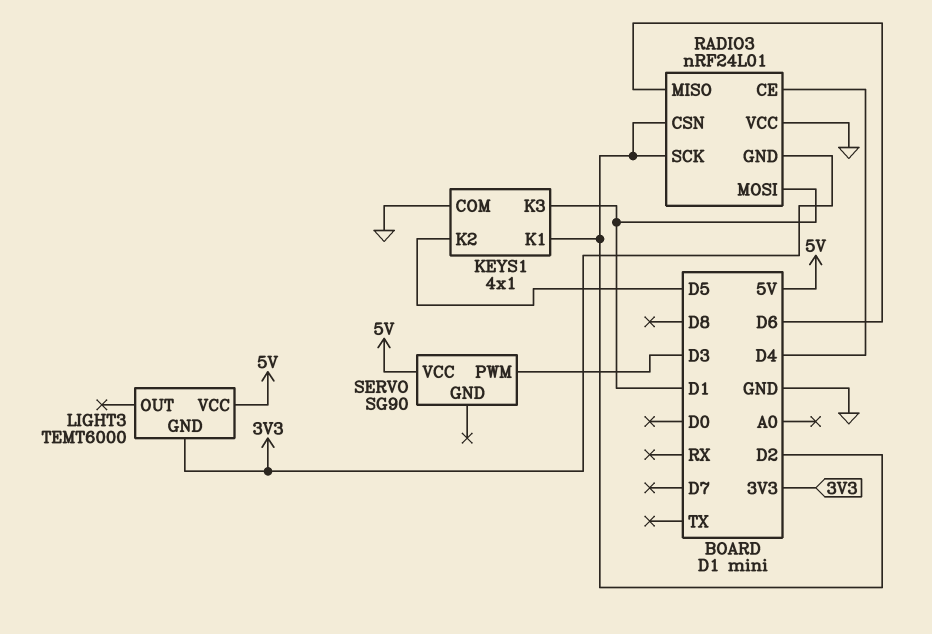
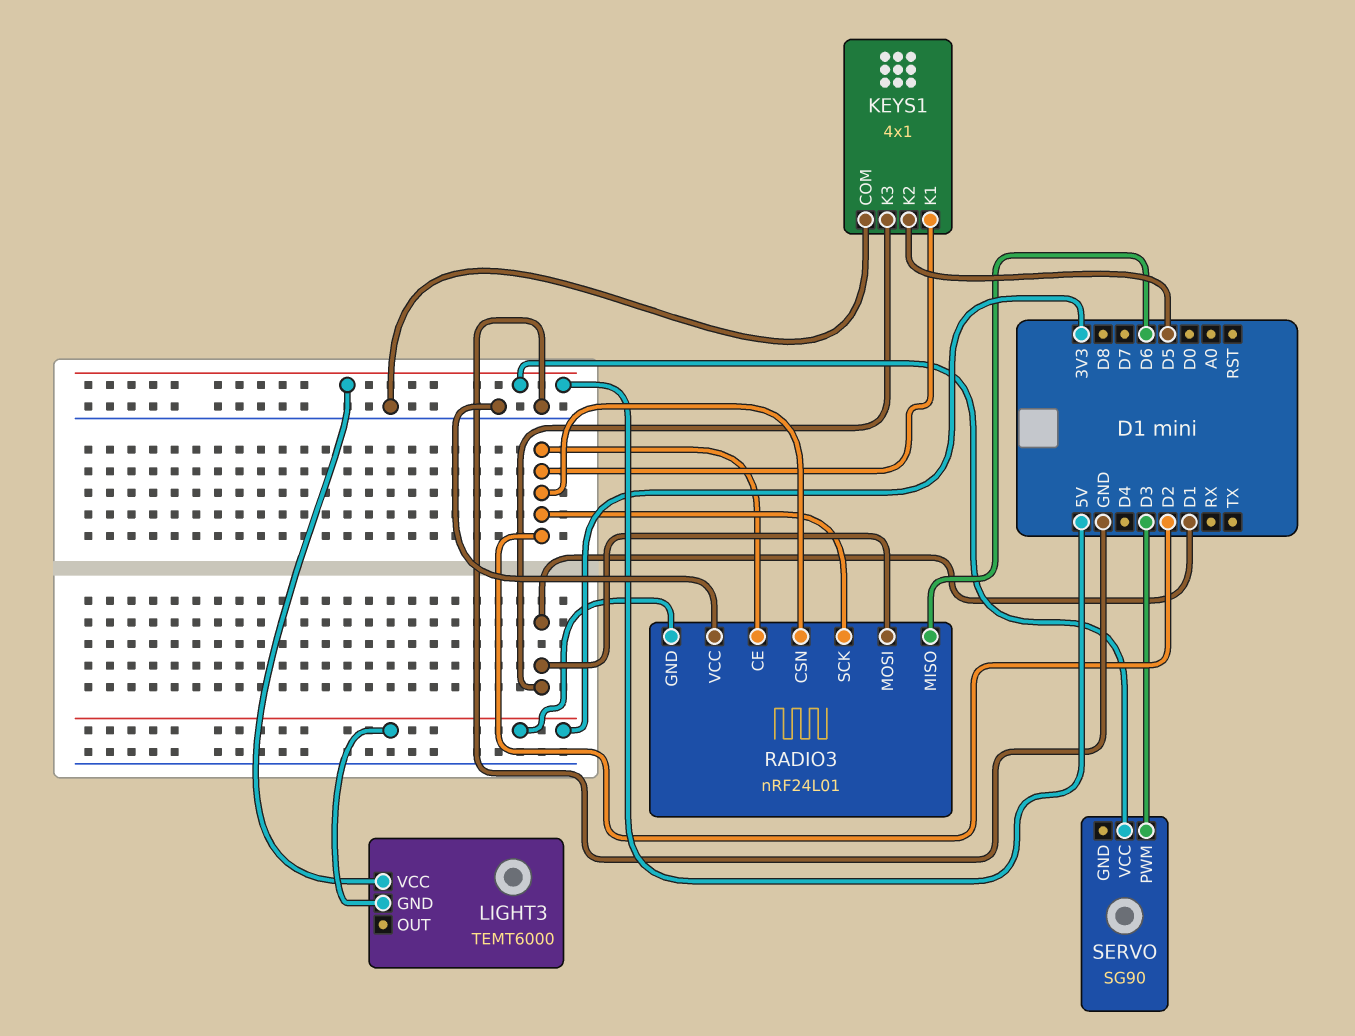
RADIO3 pin CE: D4 -> D2

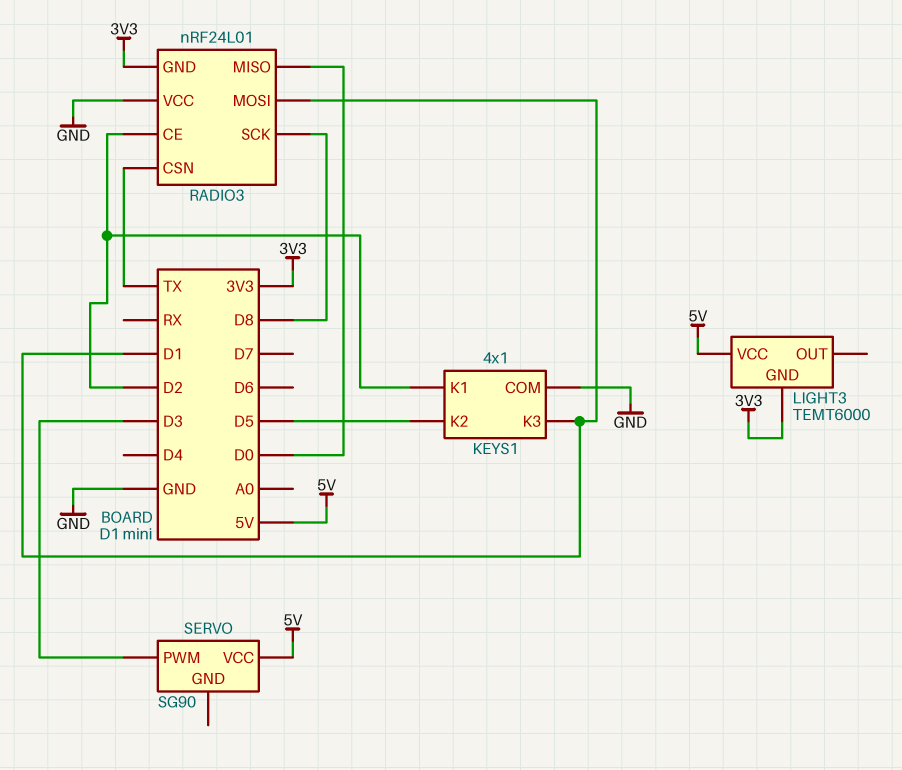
RADIO3 pin CSN: D2 -> TX
RADIO3 pin MISO: D6 -> D0
RADIO3 pin SCK: D2 -> D8

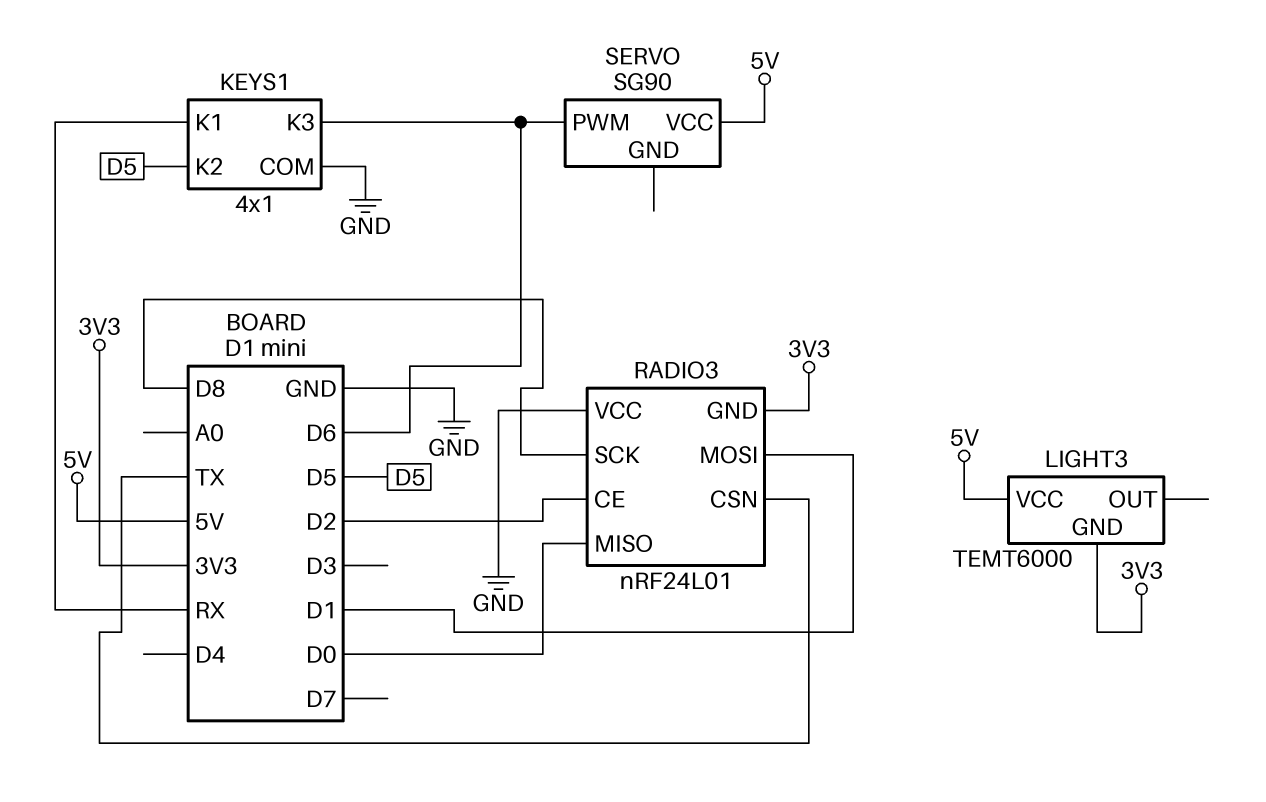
KEYS1 pin K1: D2 -> RX
KEYS1 pin K3: D1 -> D6
SERVO pin PWM: D3 -> D6

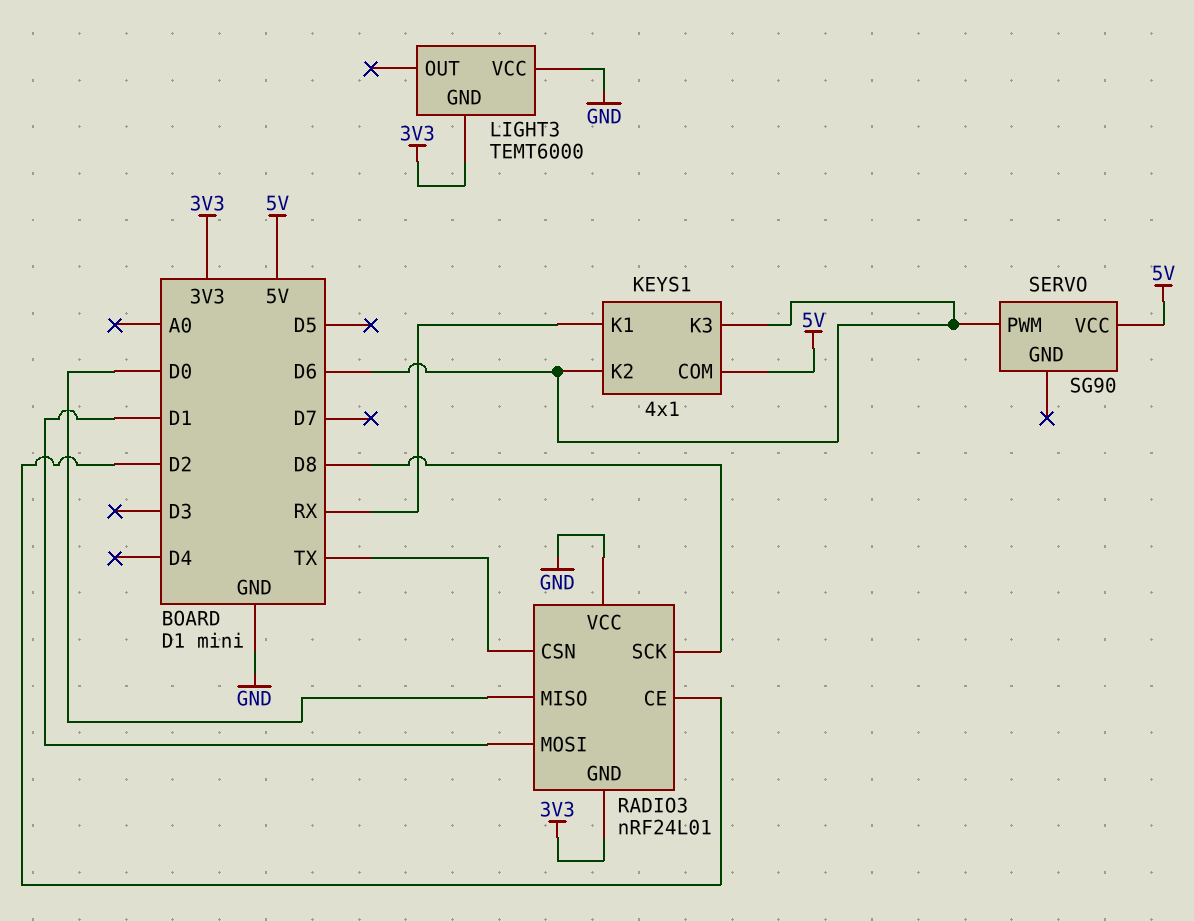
KEYS1 pin COM: GND -> 5V
KEYS1 pin K2: D5 -> D6
LIGHT3 pin VCC: 5V -> GND

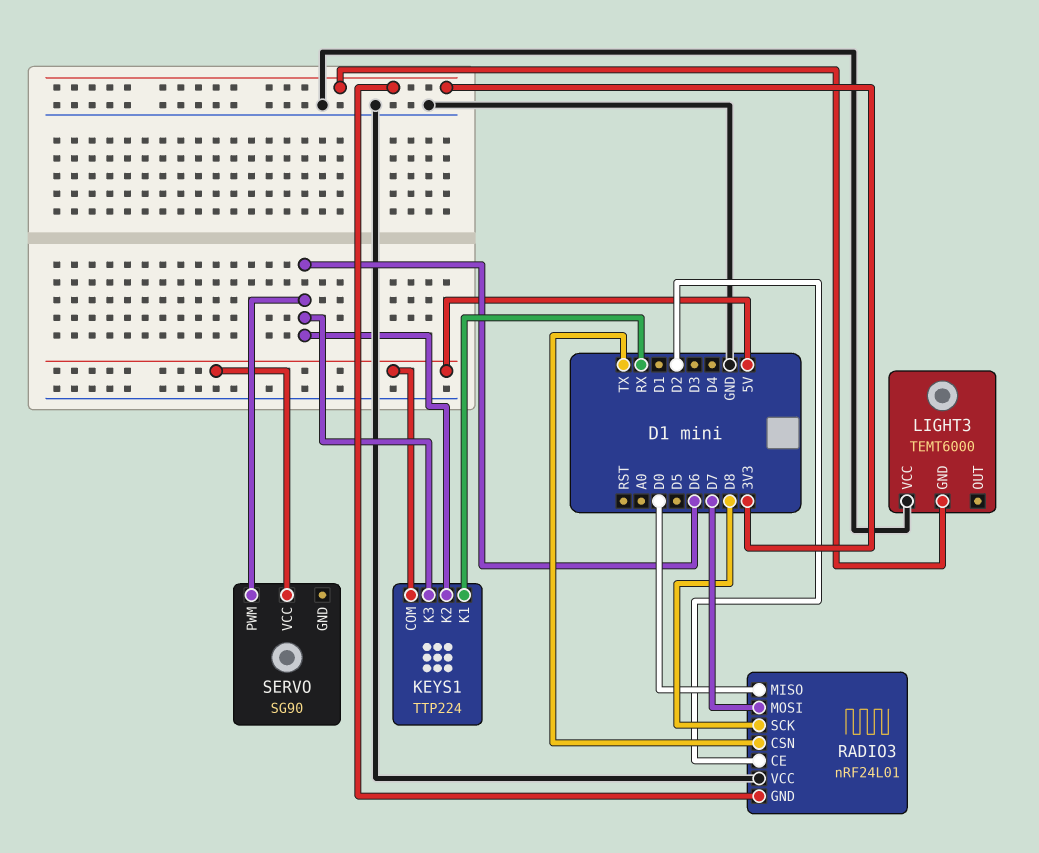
KEYS1: 4x1 -> TTP224
RADIO3 pin MOSI: D1 -> D7

